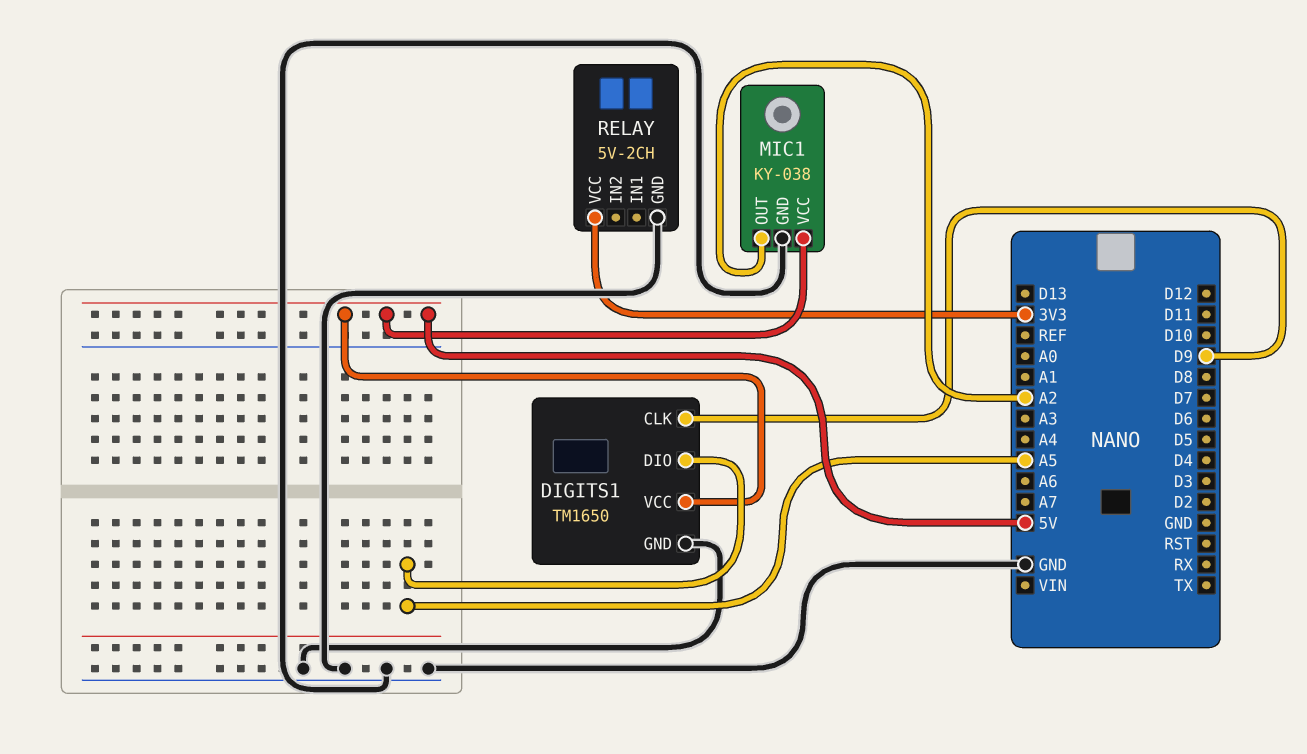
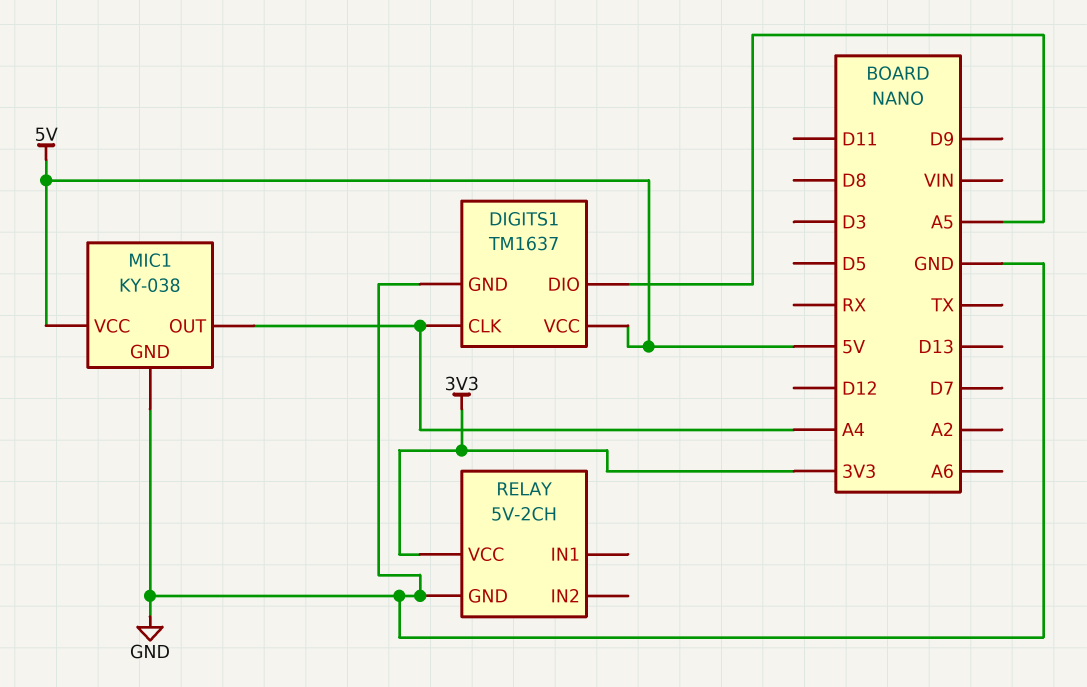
DIGITS1: TM1650 -> TM1637
DIGITS1 pin CLK: D9 -> A4
MIC1 pin OUT: A2 -> A4

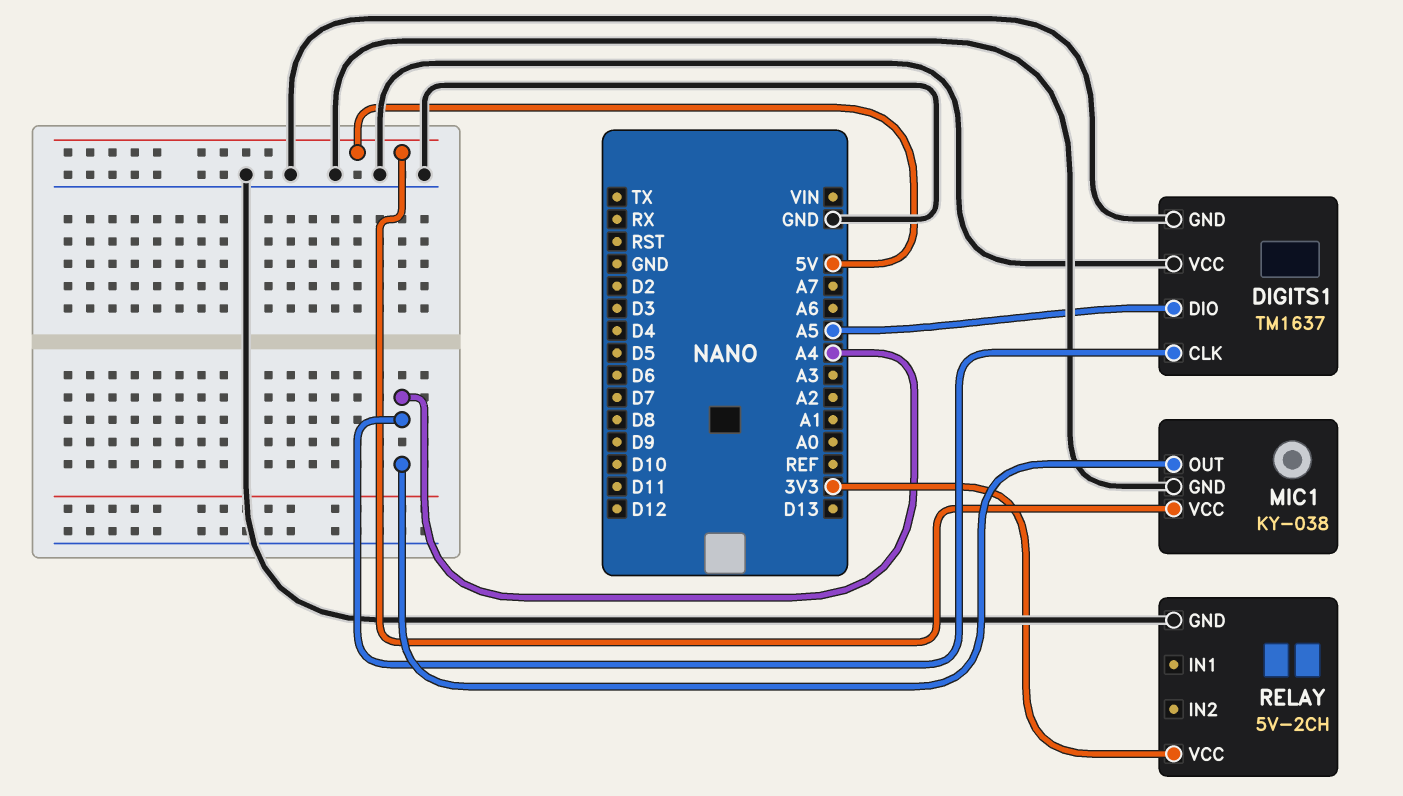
DIGITS1 pin VCC: 5V -> GND

